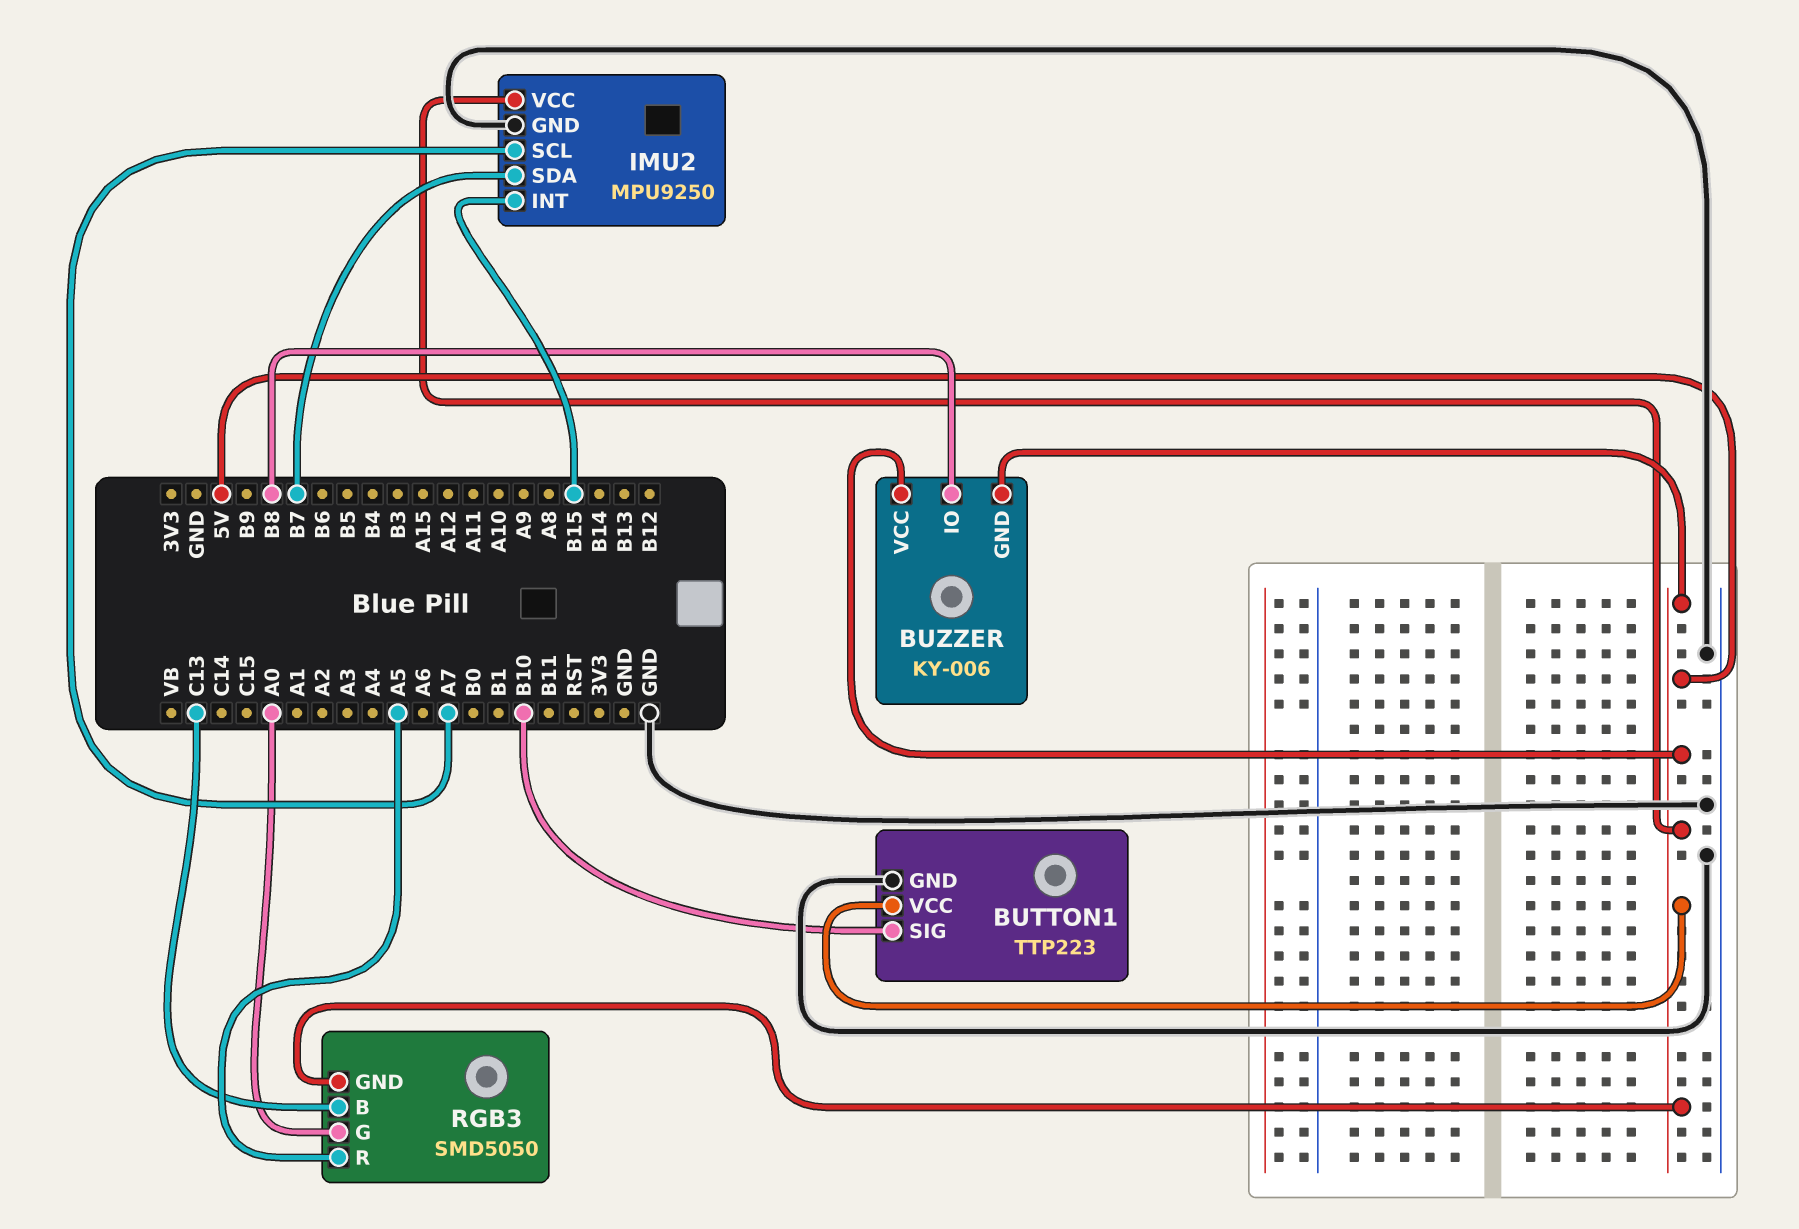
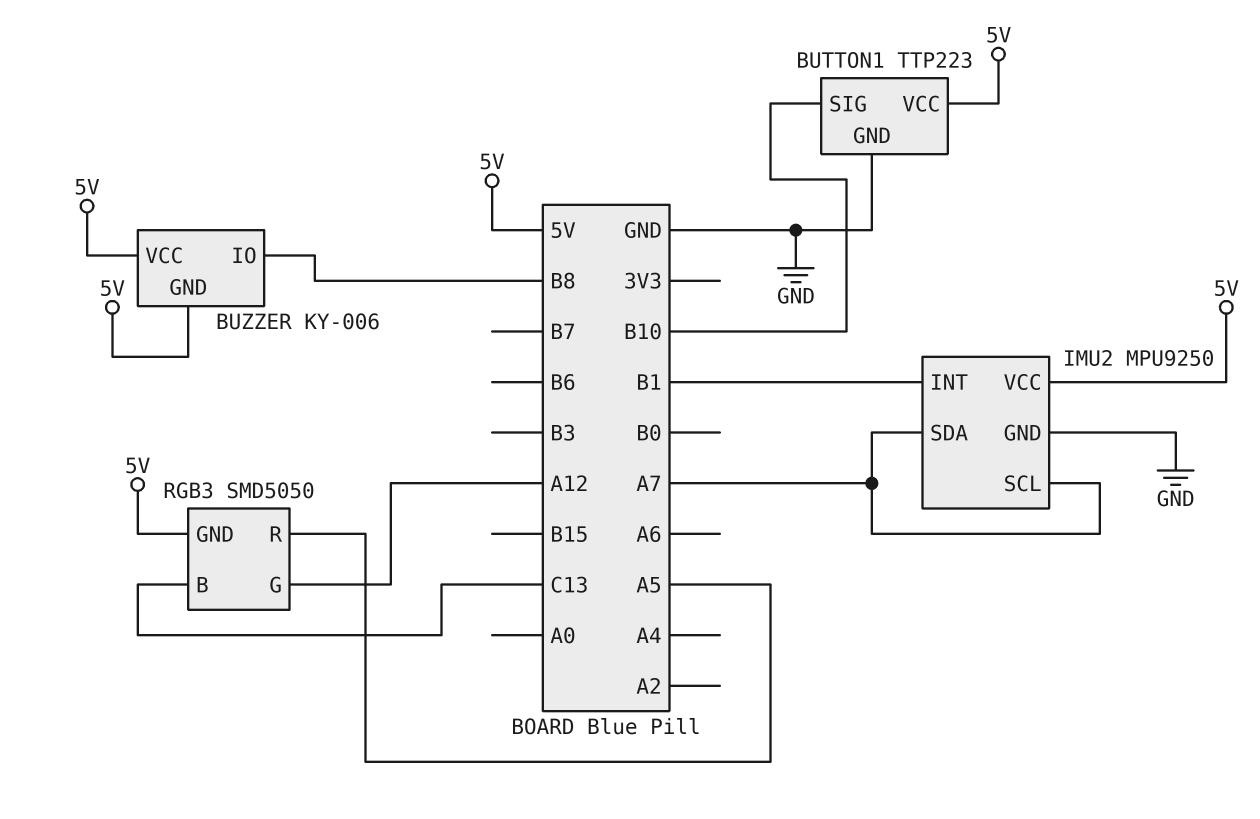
IMU2 pin INT: B15 -> B1
IMU2 pin SDA: B7 -> A7
RGB3 pin G: A0 -> A12

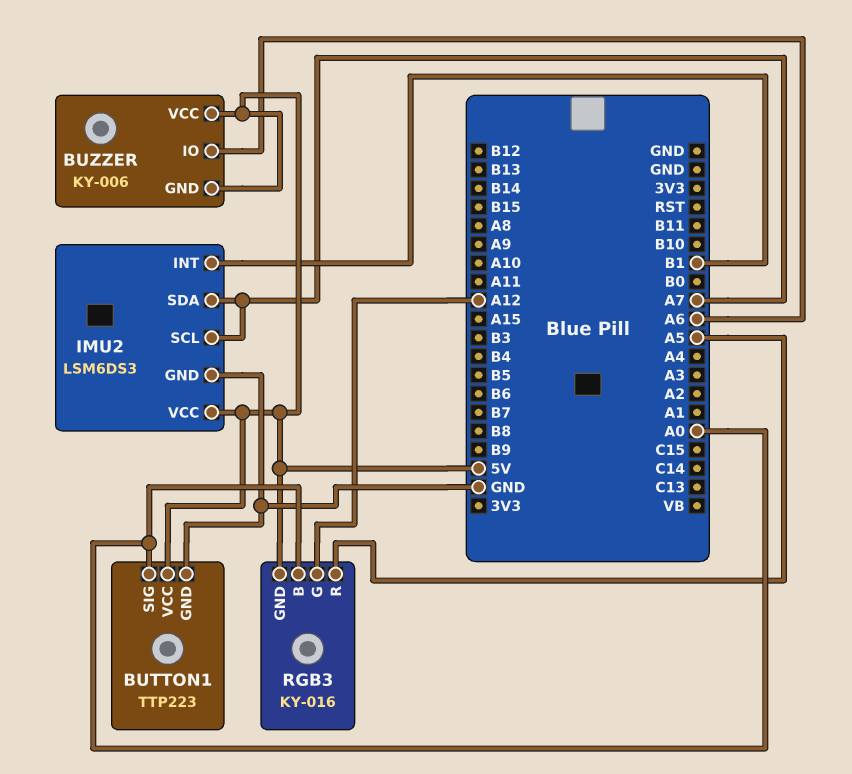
BUTTON1 pin SIG: B10 -> A0
BUZZER pin IO: B8 -> A6
IMU2: MPU9250 -> LSM6DS3
RGB3: SMD5050 -> KY-016
RGB3 pin B: C13 -> A0

